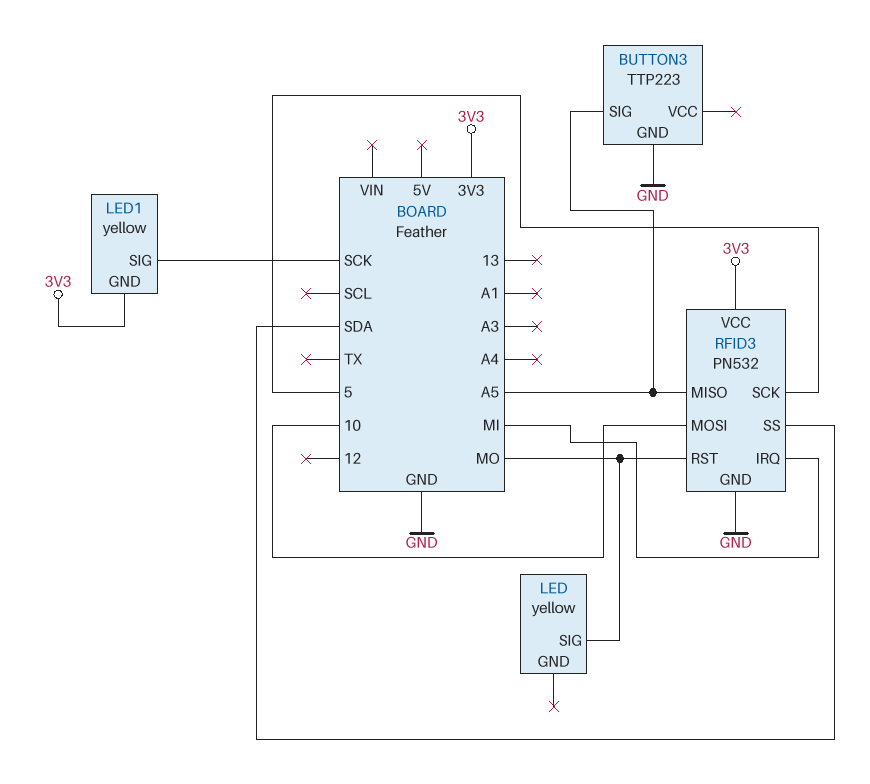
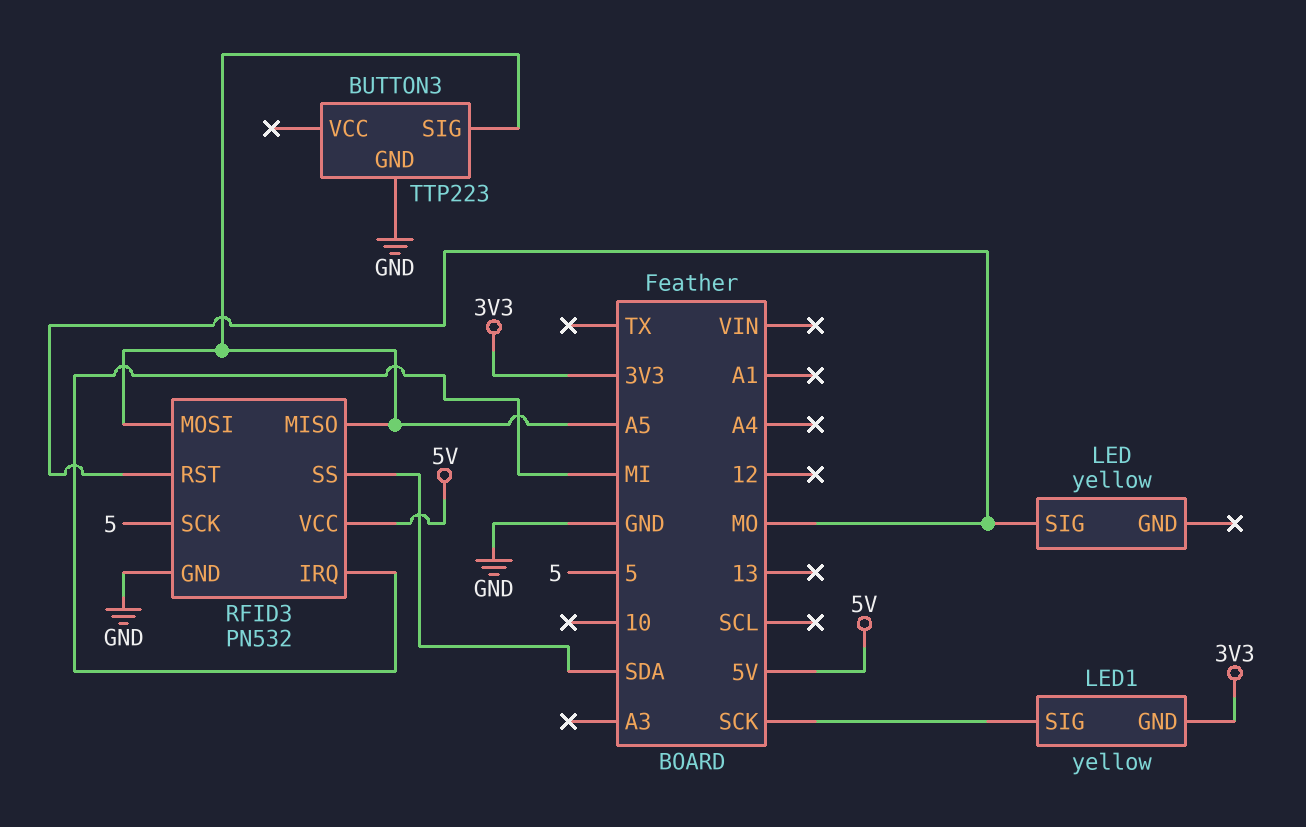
RFID3 pin MOSI: 10 -> A5
RFID3 pin VCC: 3V3 -> 5V

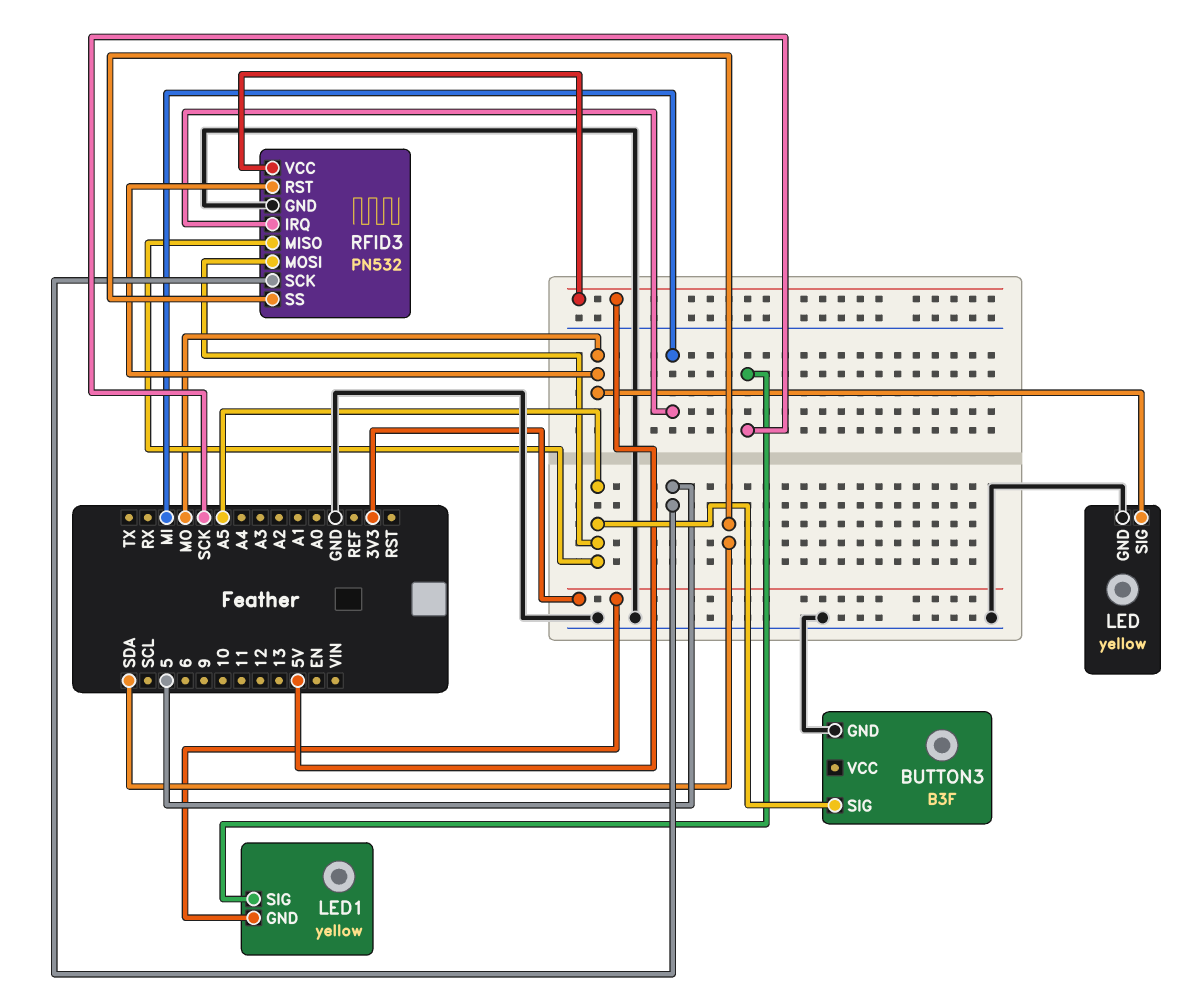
BUTTON3: TTP223 -> B3F
LED pin GND: none -> GND

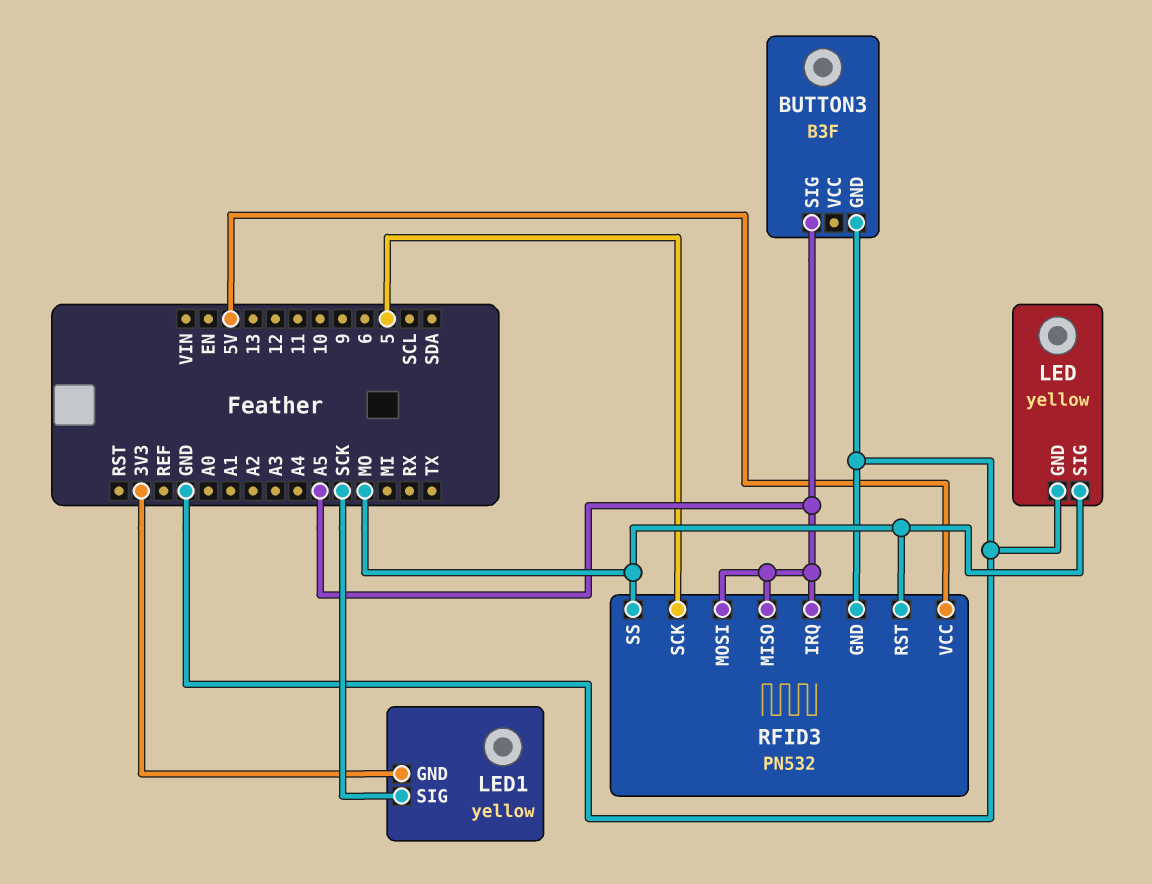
RFID3 pin IRQ: MI -> A5
RFID3 pin SS: SDA -> MO

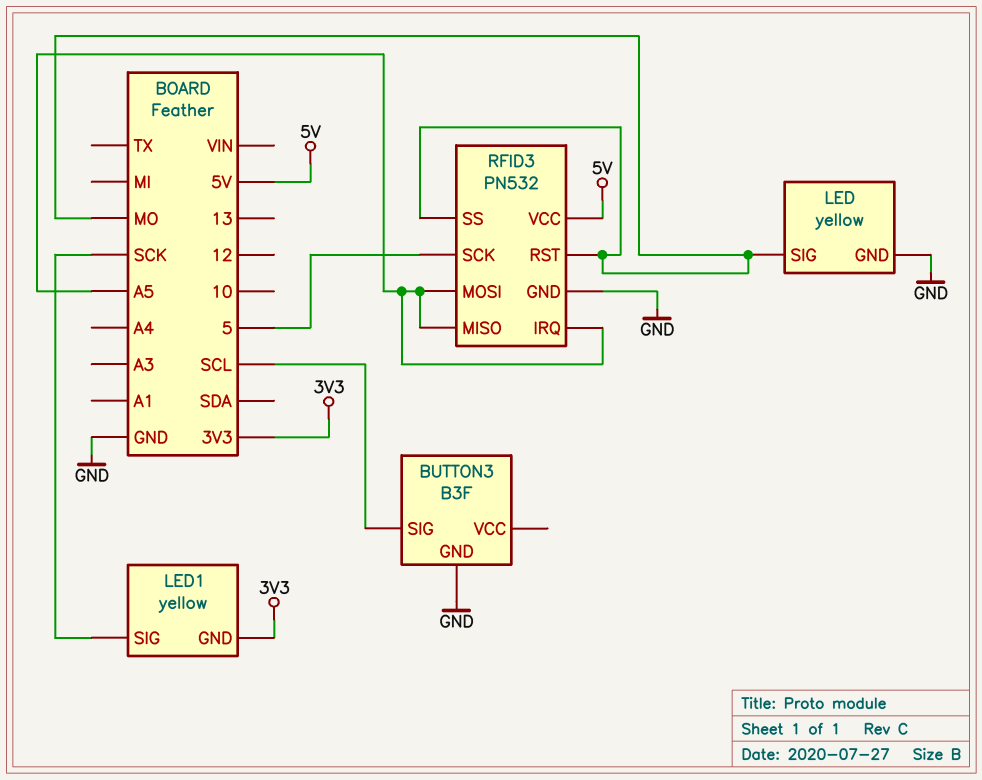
BUTTON3 pin SIG: A5 -> SCL

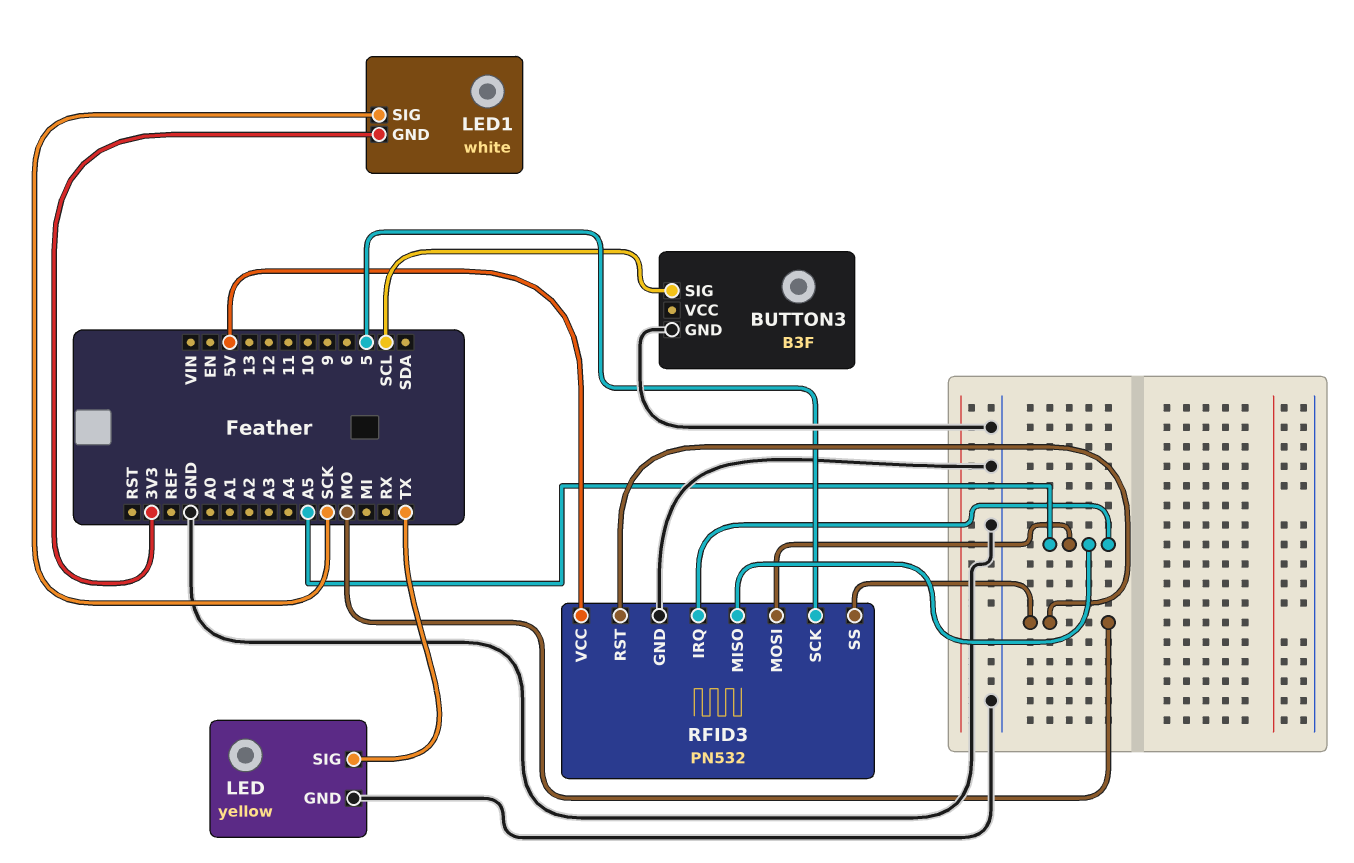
LED pin SIG: MO -> TX
LED1: yellow -> white

